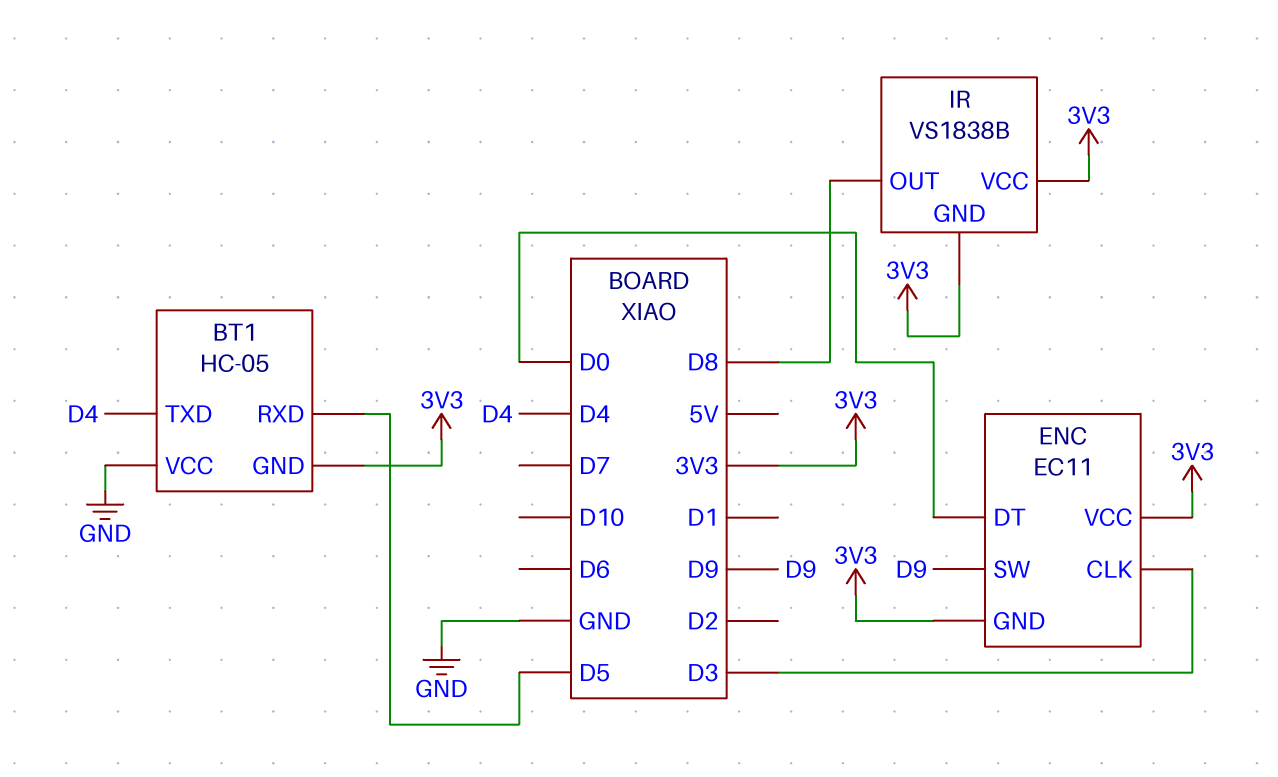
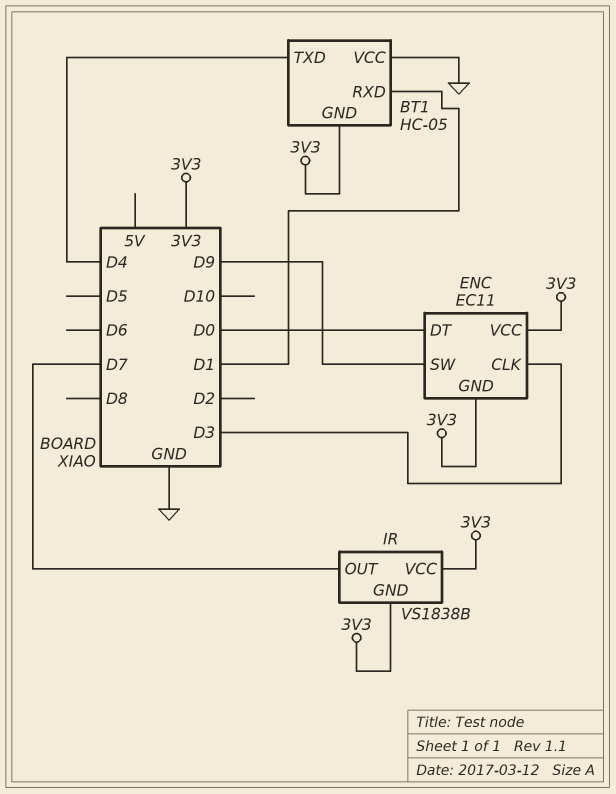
BT1 pin RXD: D5 -> D1
IR pin OUT: D8 -> D7

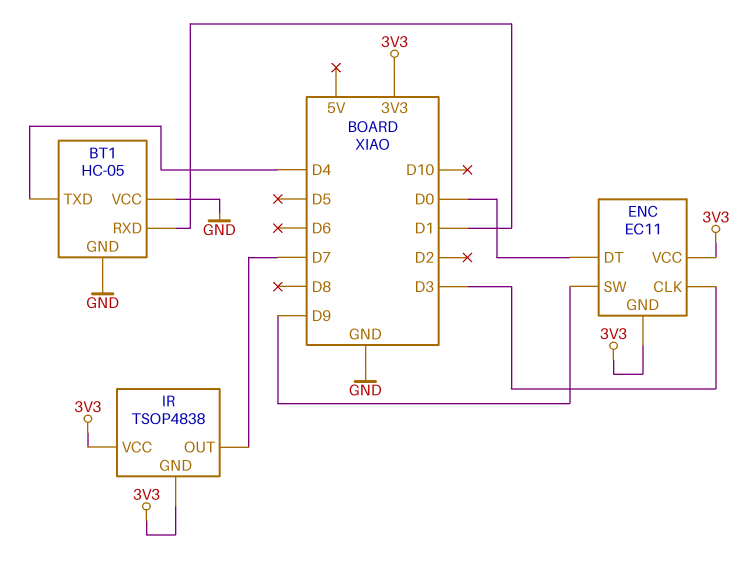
BT1 pin GND: 3V3 -> GND
IR: VS1838B -> TSOP4838

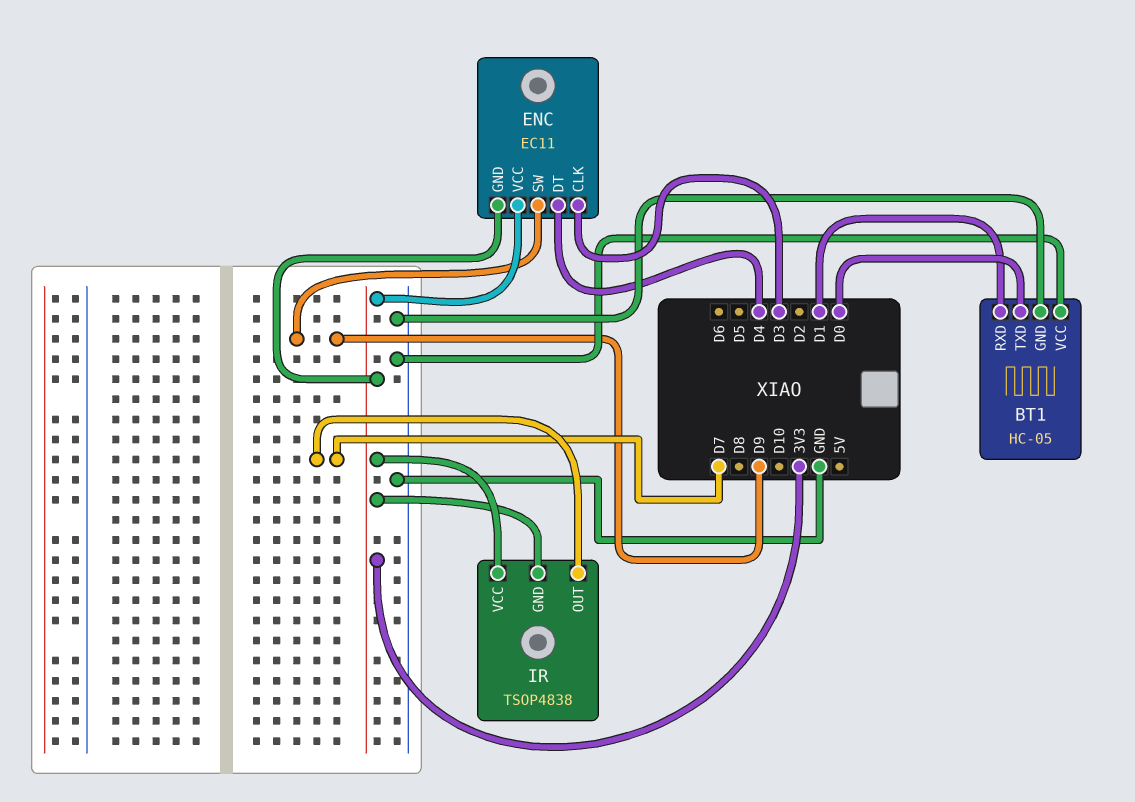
BT1 pin TXD: D4 -> D0
ENC pin DT: D0 -> D4

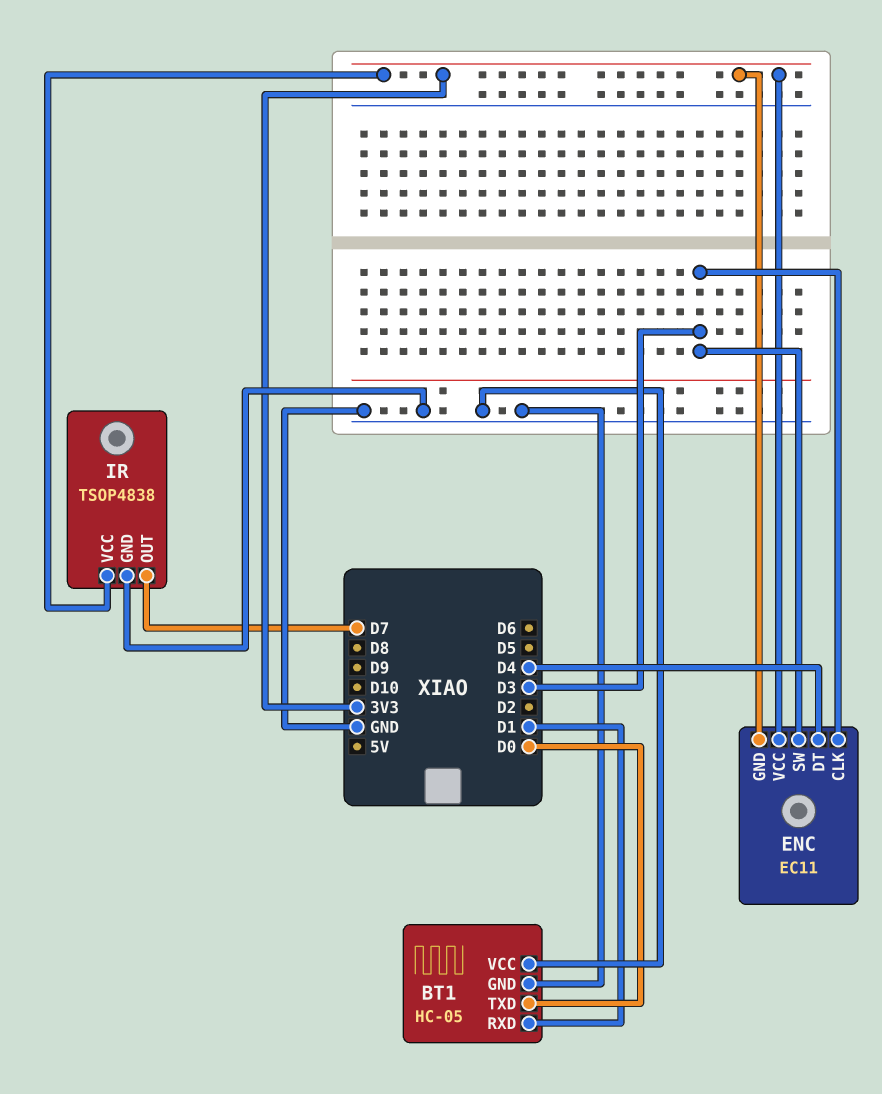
ENC pin SW: D9 -> D3
IR pin GND: 3V3 -> GND

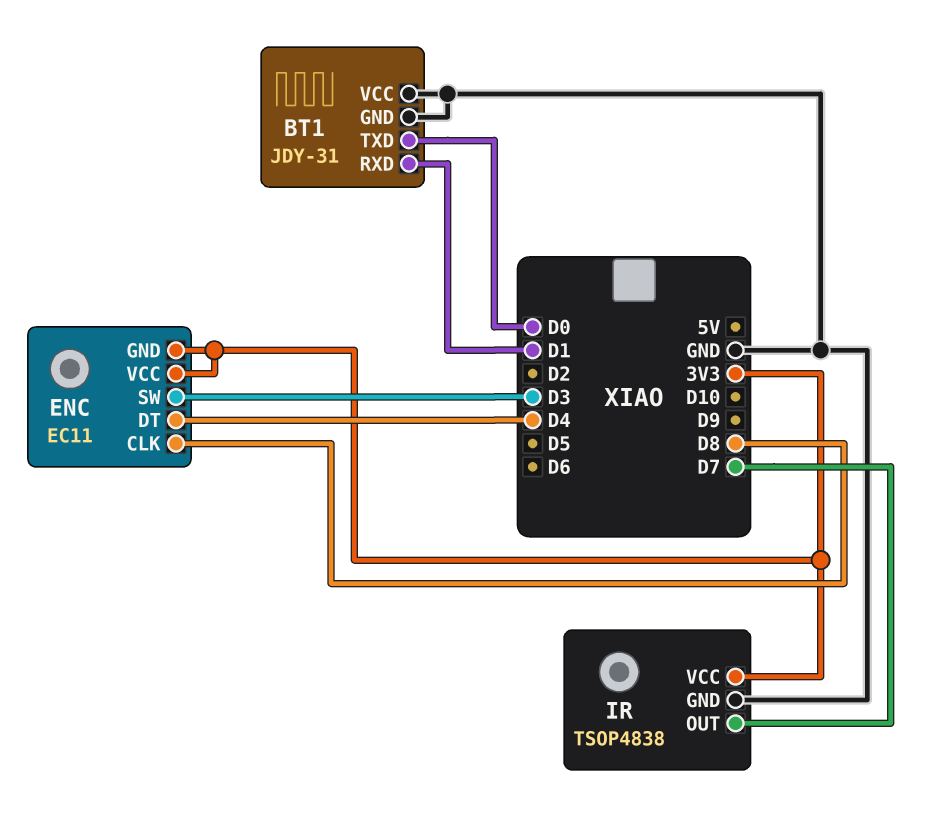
BT1: HC-05 -> JDY-31
ENC pin CLK: D3 -> D8

